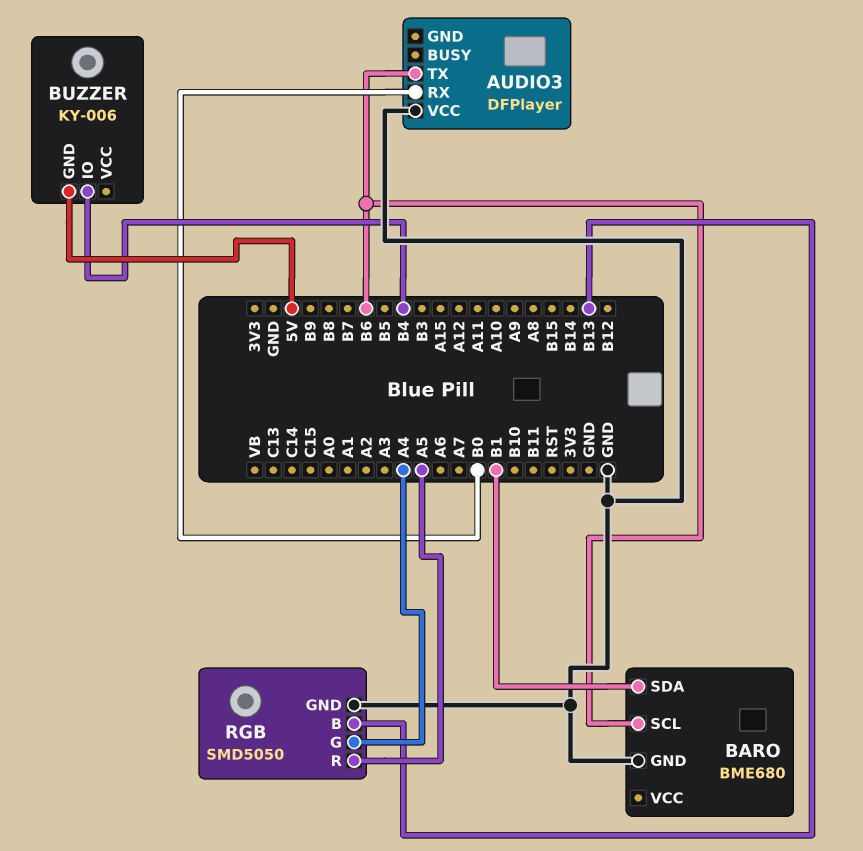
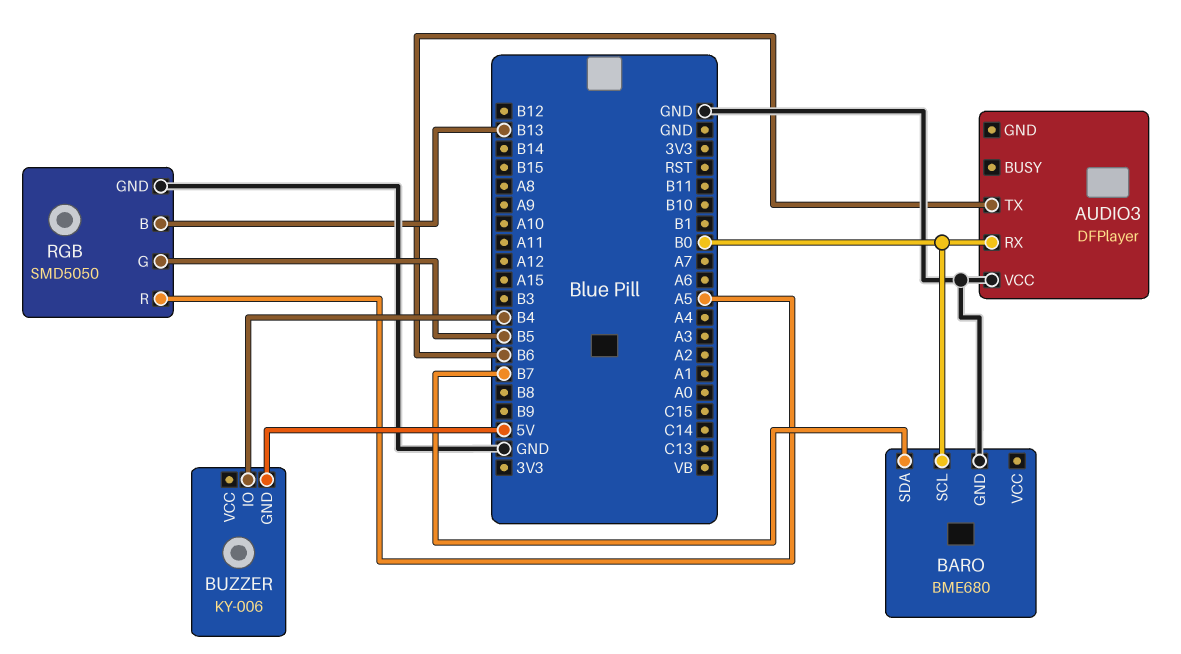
BARO pin SCL: B6 -> B0
BARO pin SDA: B1 -> B7
RGB pin G: A4 -> B5

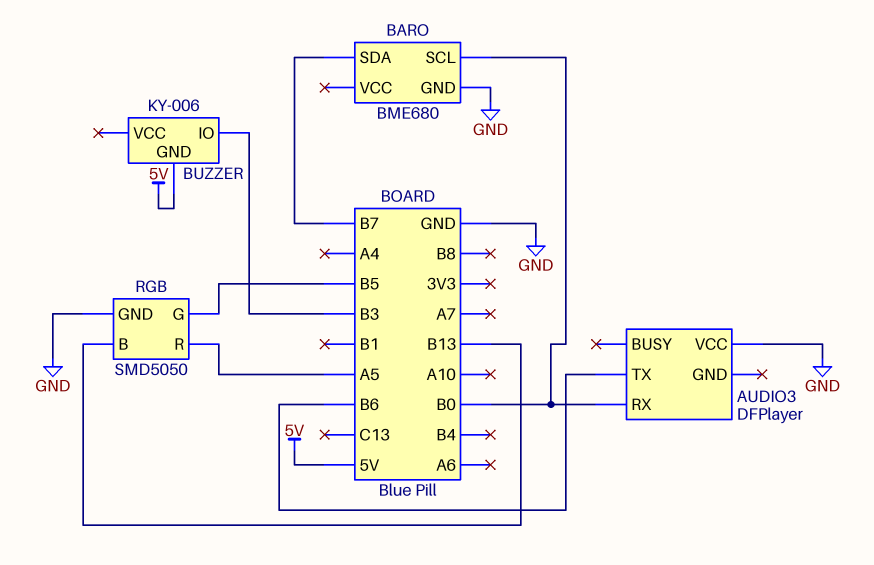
BUZZER pin IO: B4 -> B3

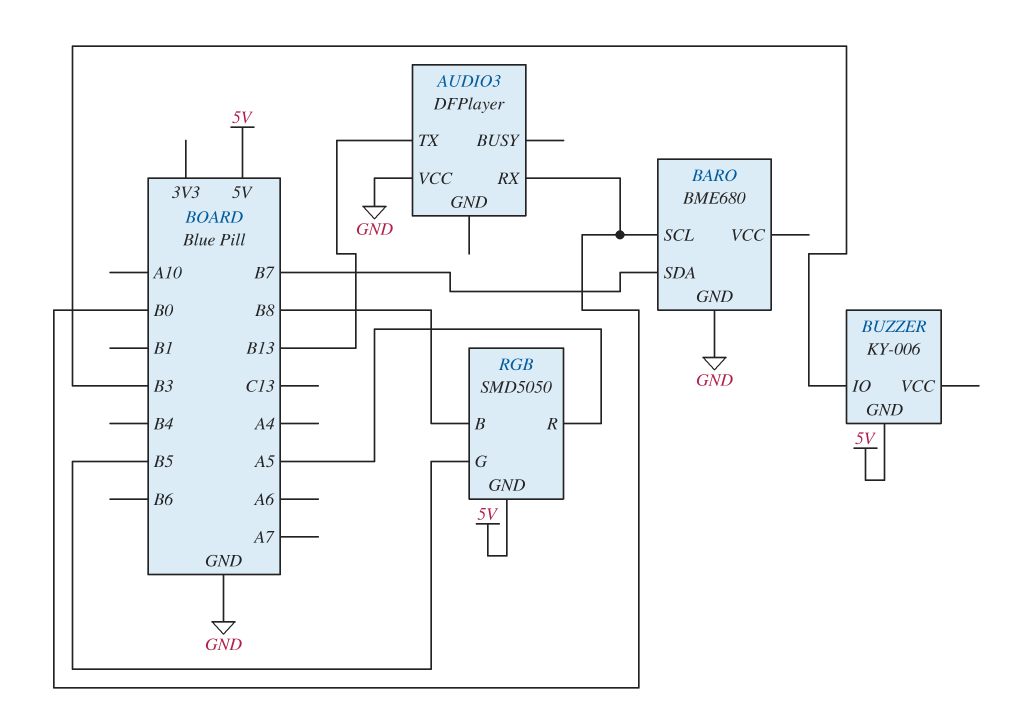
AUDIO3 pin TX: B6 -> B13
RGB pin B: B13 -> B8
RGB pin GND: GND -> 5V

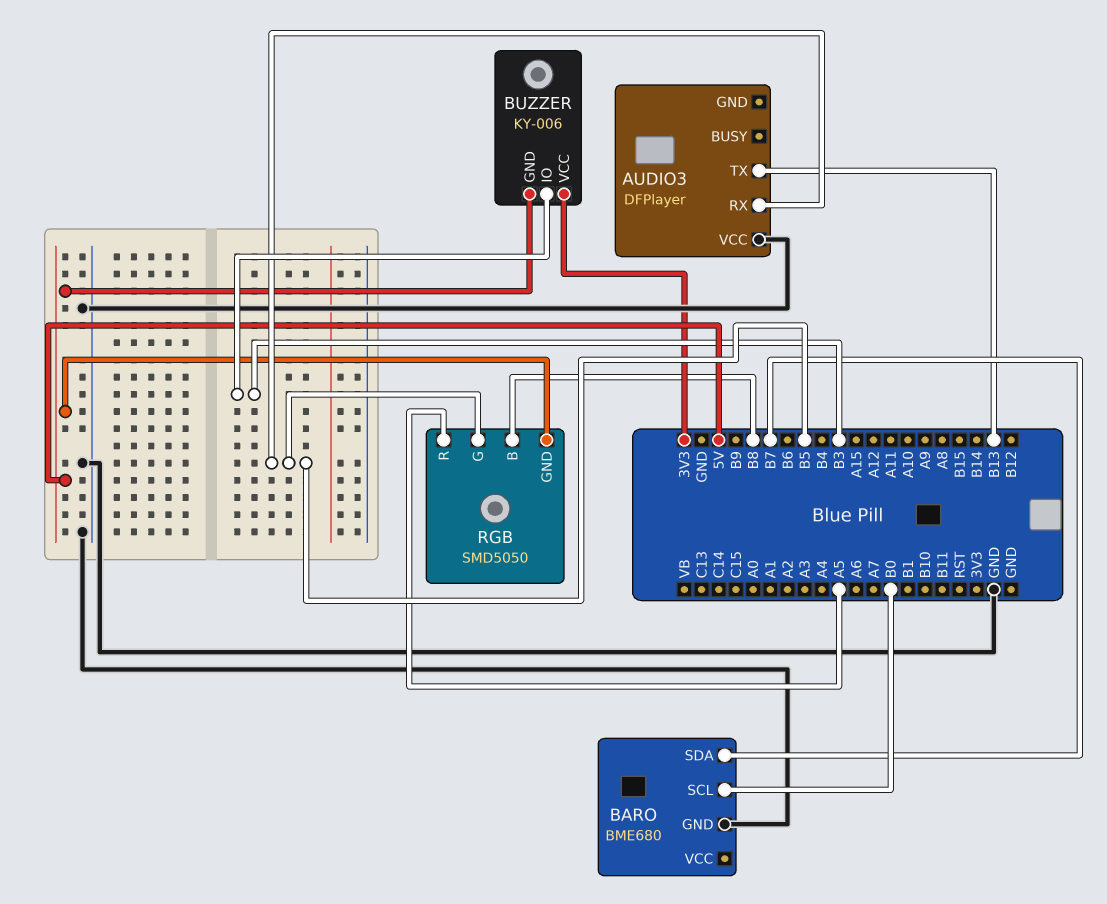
AUDIO3 pin RX: B0 -> B5
BUZZER pin VCC: none -> 3V3

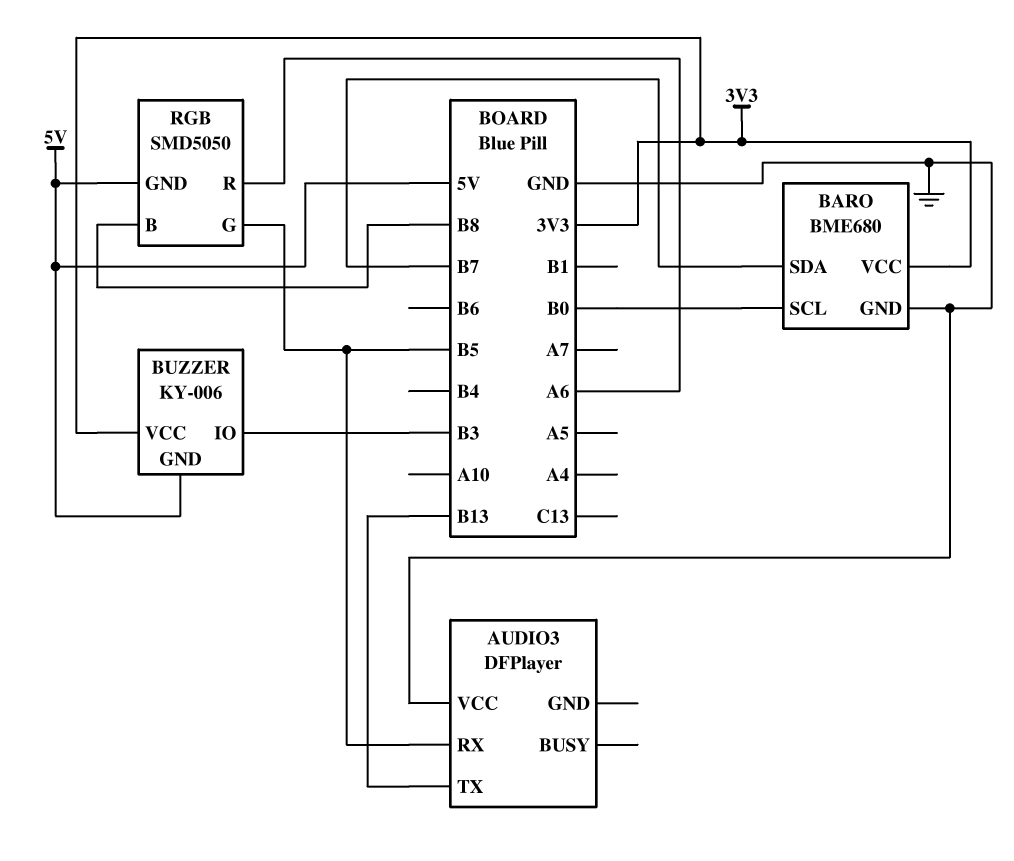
BARO pin VCC: none -> 3V3
RGB pin R: A5 -> A6

